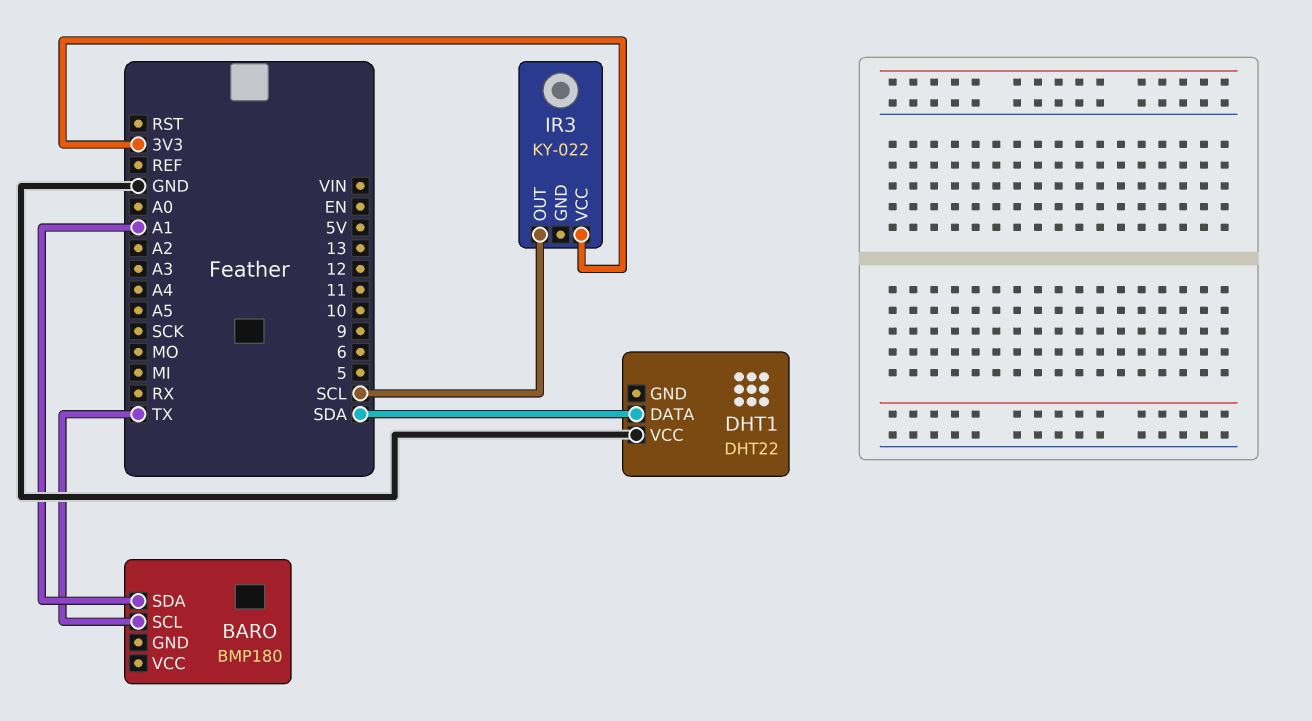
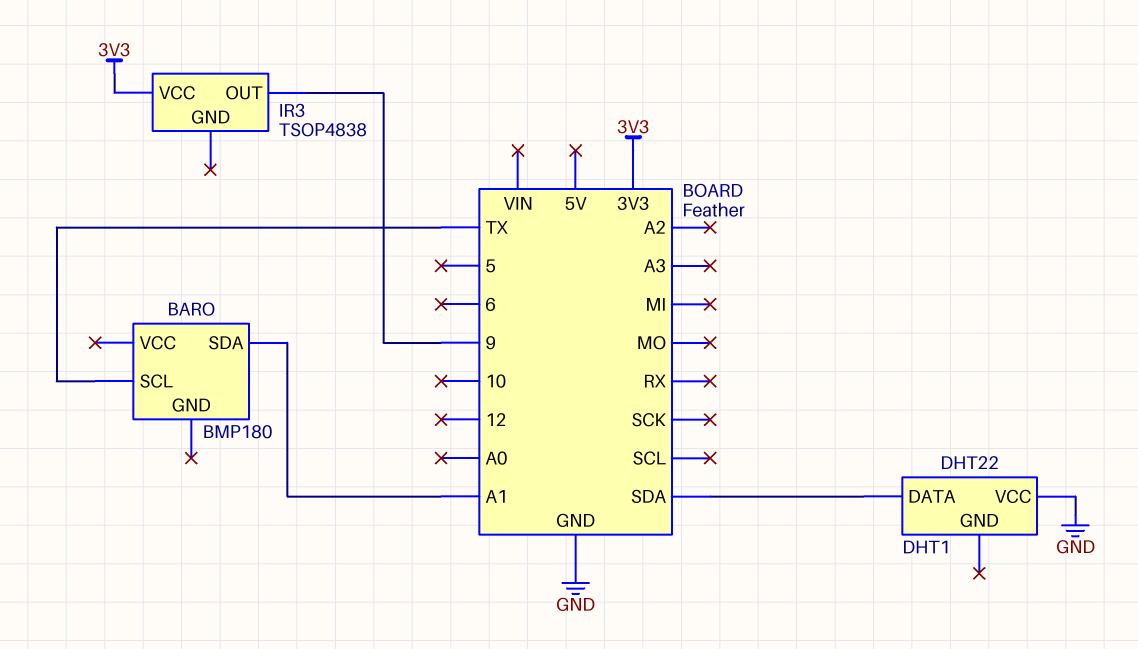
IR3: KY-022 -> TSOP4838
IR3 pin OUT: SCL -> 9

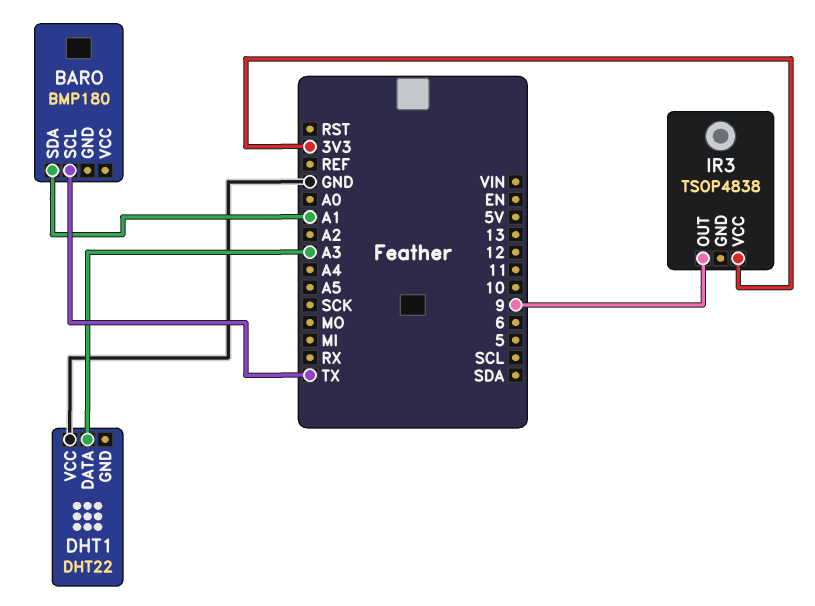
DHT1 pin DATA: SDA -> A3

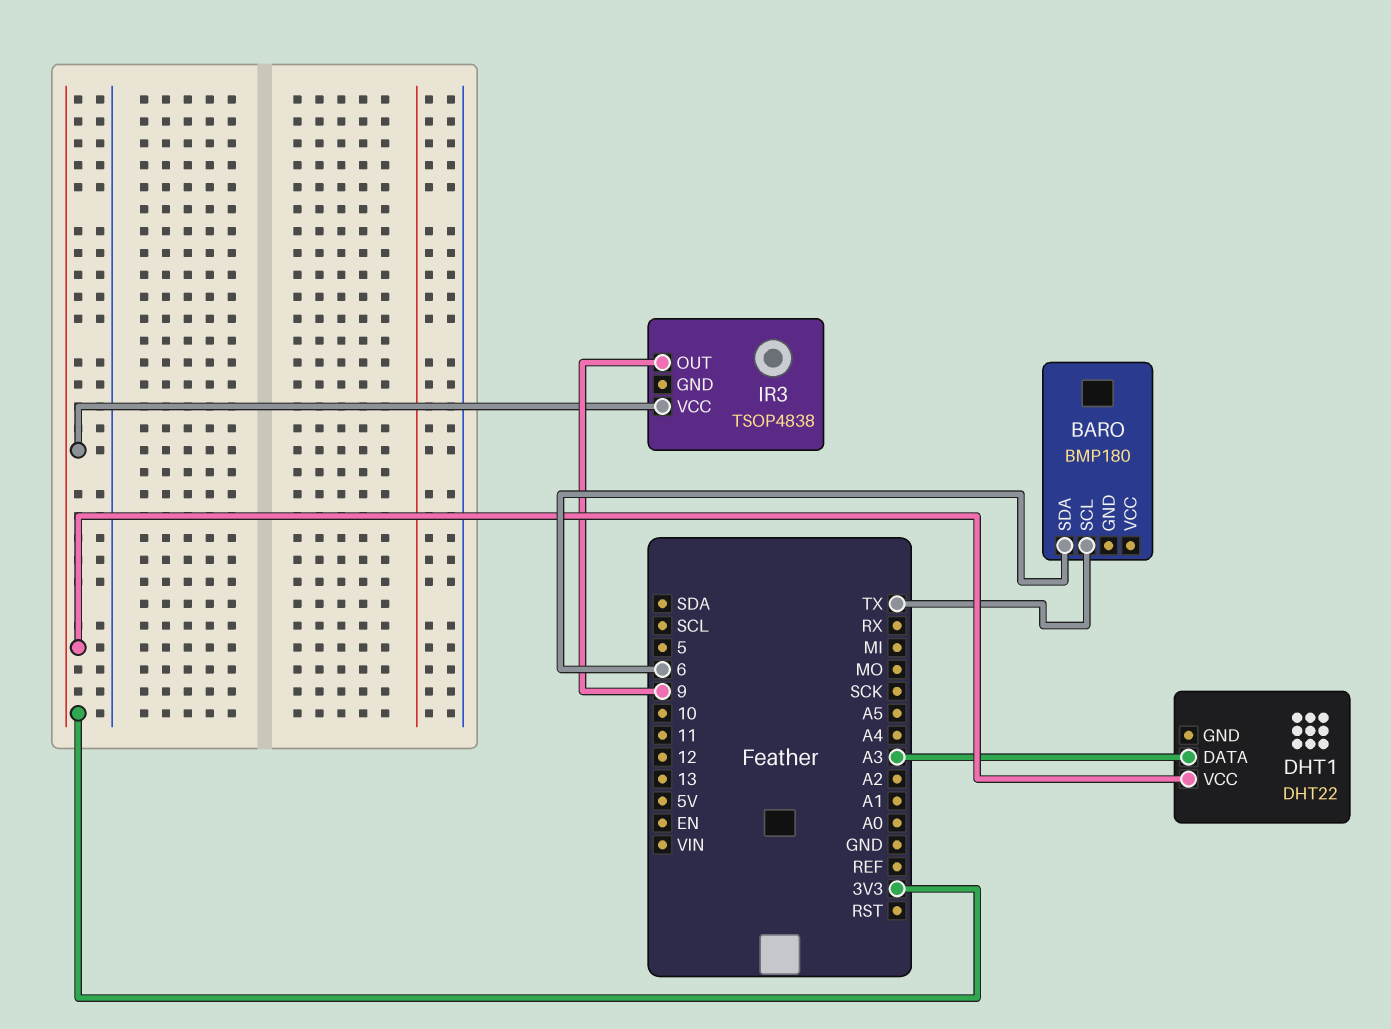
BARO pin SDA: A1 -> 6
DHT1 pin VCC: GND -> 3V3

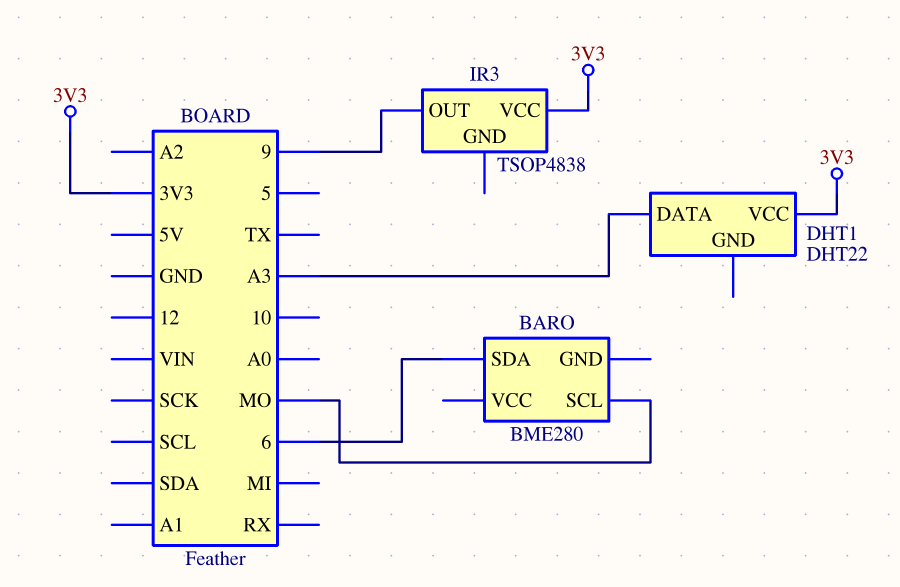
BARO: BMP180 -> BME280
BARO pin SCL: TX -> MO

